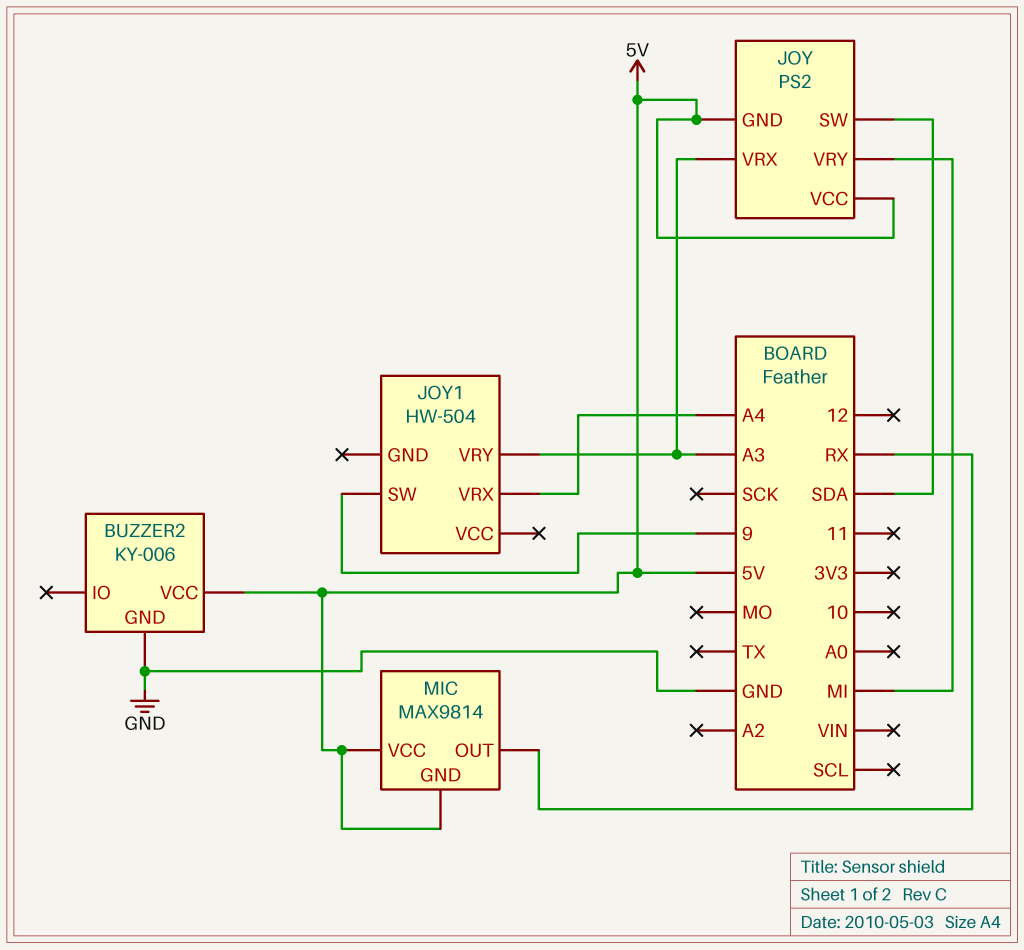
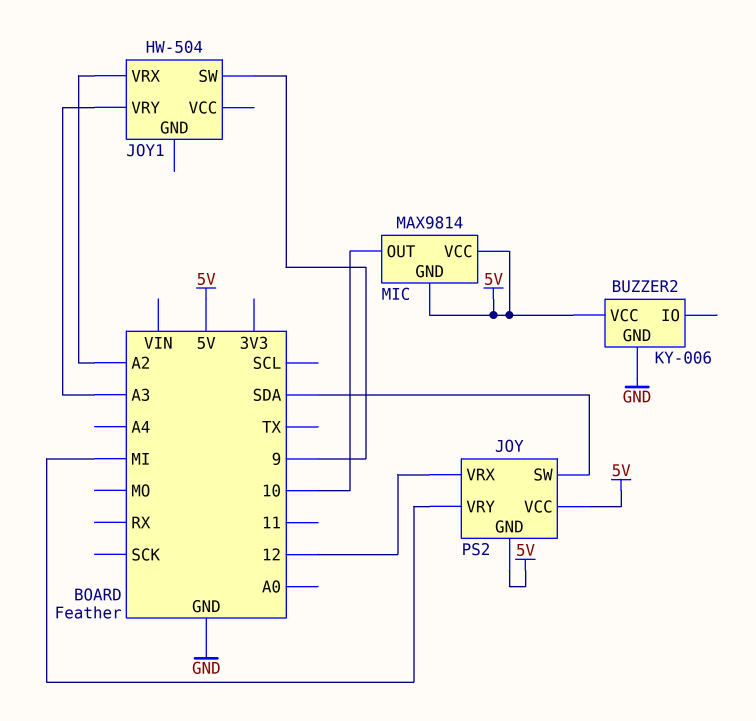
JOY pin VRX: A3 -> 12
JOY1 pin VRX: A4 -> A2
MIC pin OUT: RX -> 10

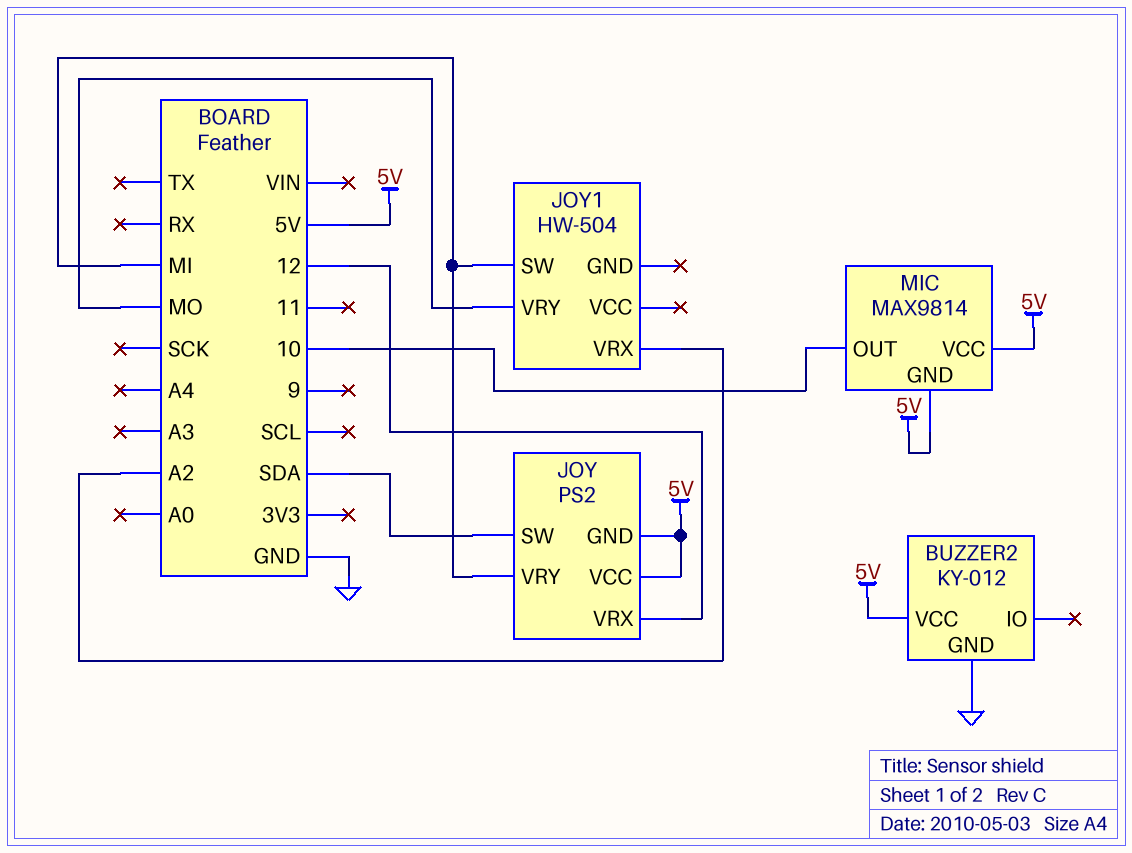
BUZZER2: KY-006 -> KY-012
JOY1 pin SW: 9 -> MI
JOY1 pin VRY: A3 -> MO

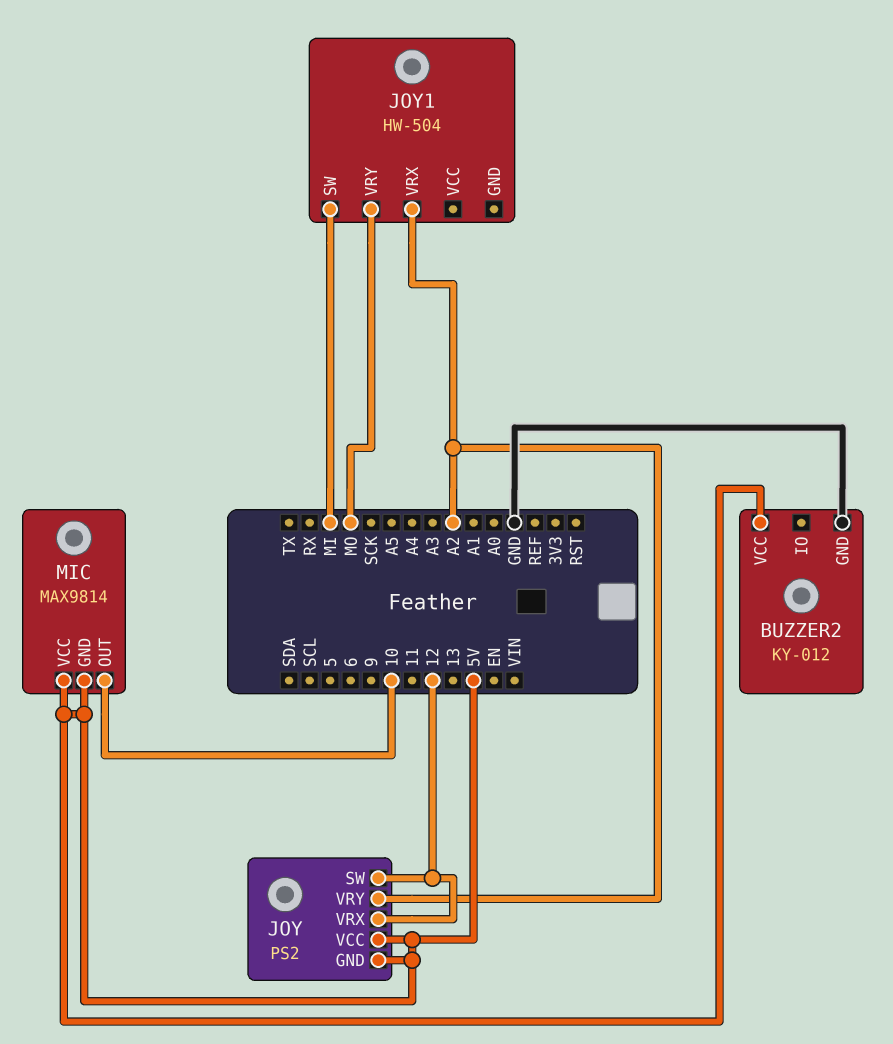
JOY pin SW: SDA -> 12
JOY pin VRY: MI -> A2

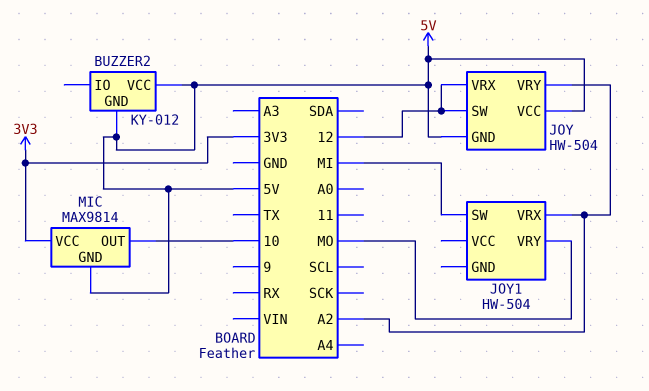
BUZZER2 pin GND: GND -> 5V
JOY: PS2 -> HW-504
MIC pin VCC: 5V -> 3V3

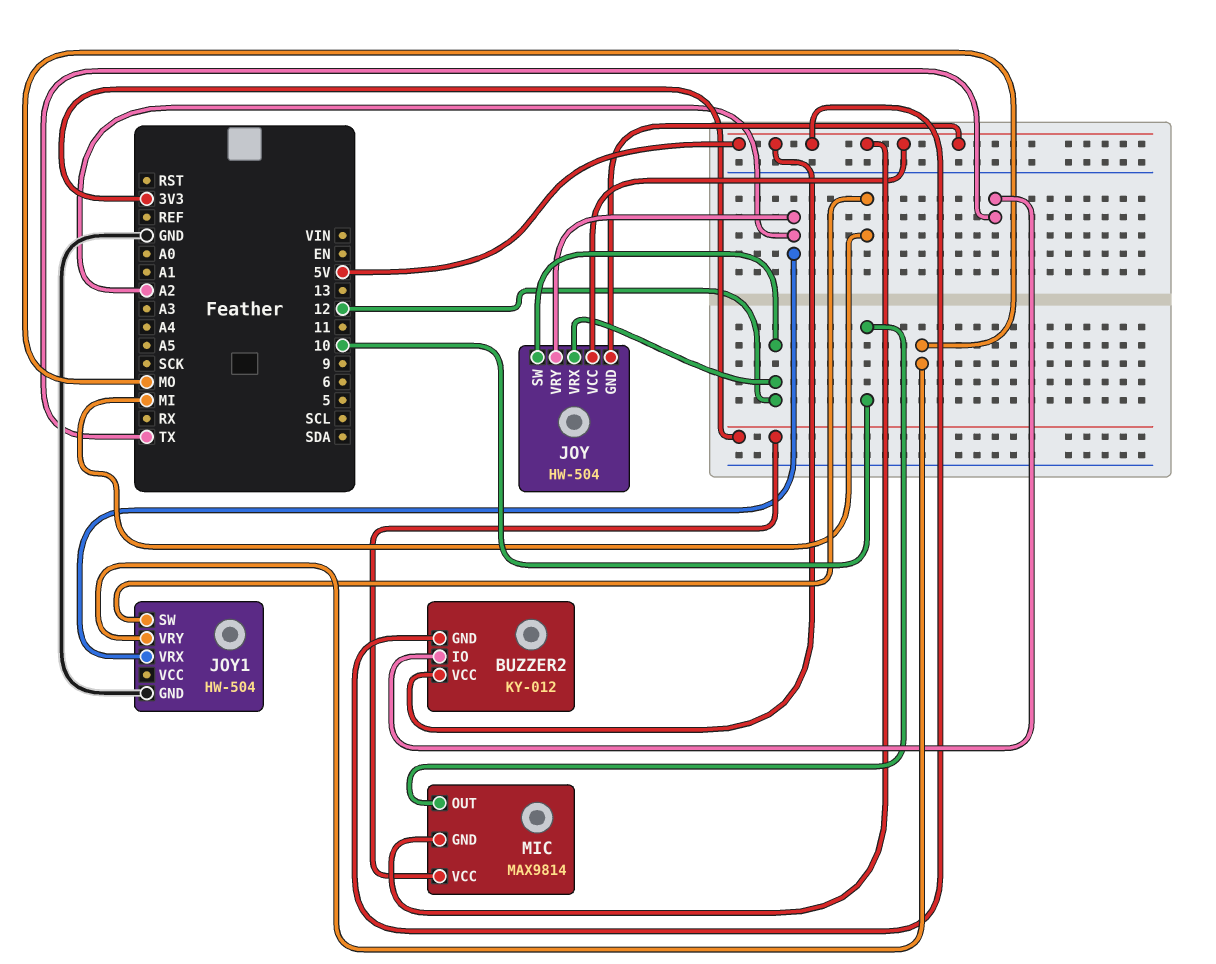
BUZZER2 pin IO: none -> TX
JOY1 pin GND: none -> GND

